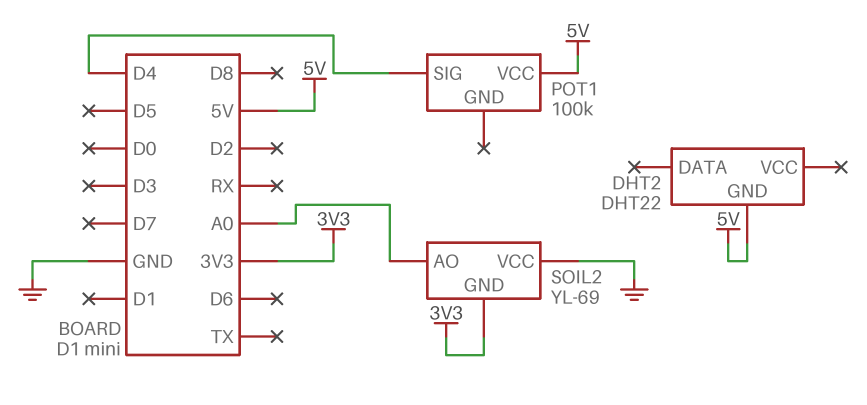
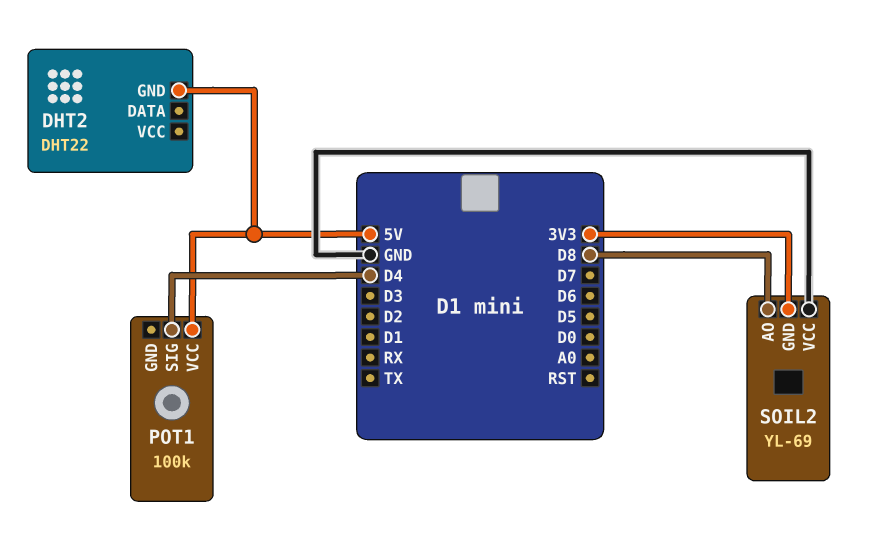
SOIL2 pin AO: A0 -> D8

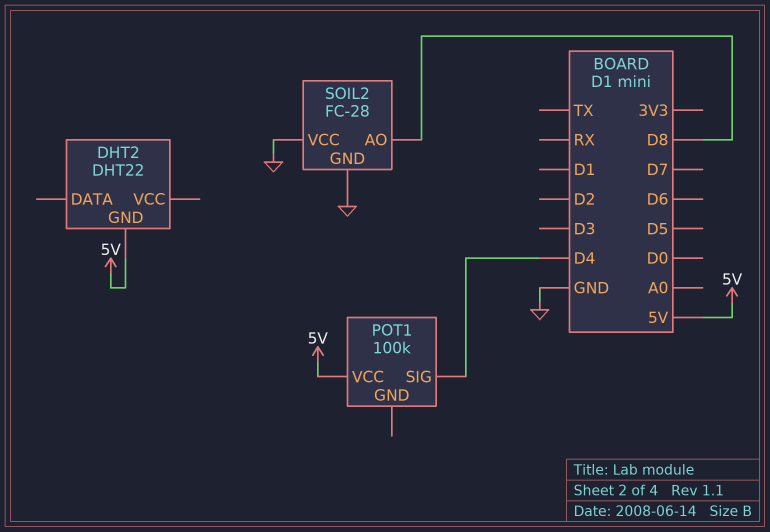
SOIL2: YL-69 -> FC-28
SOIL2 pin GND: 3V3 -> GND

